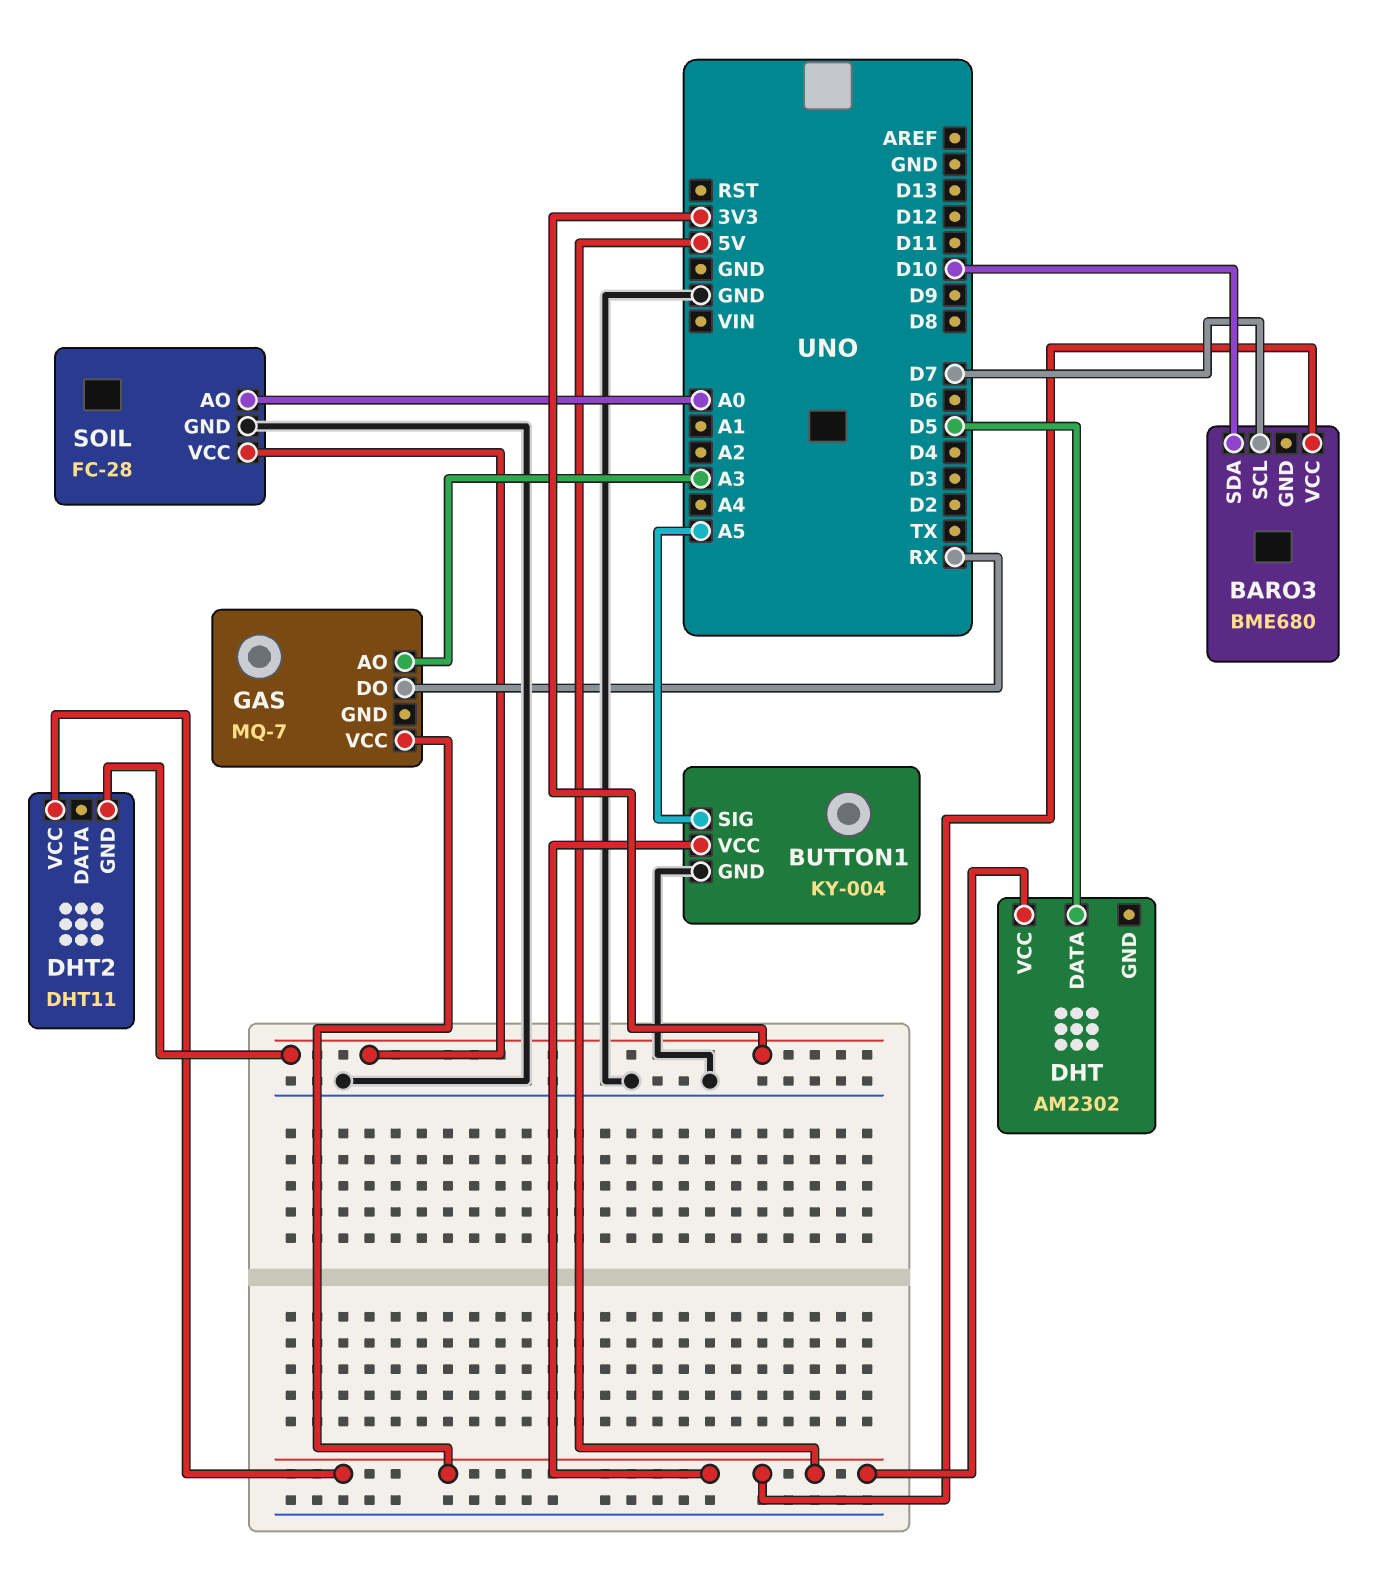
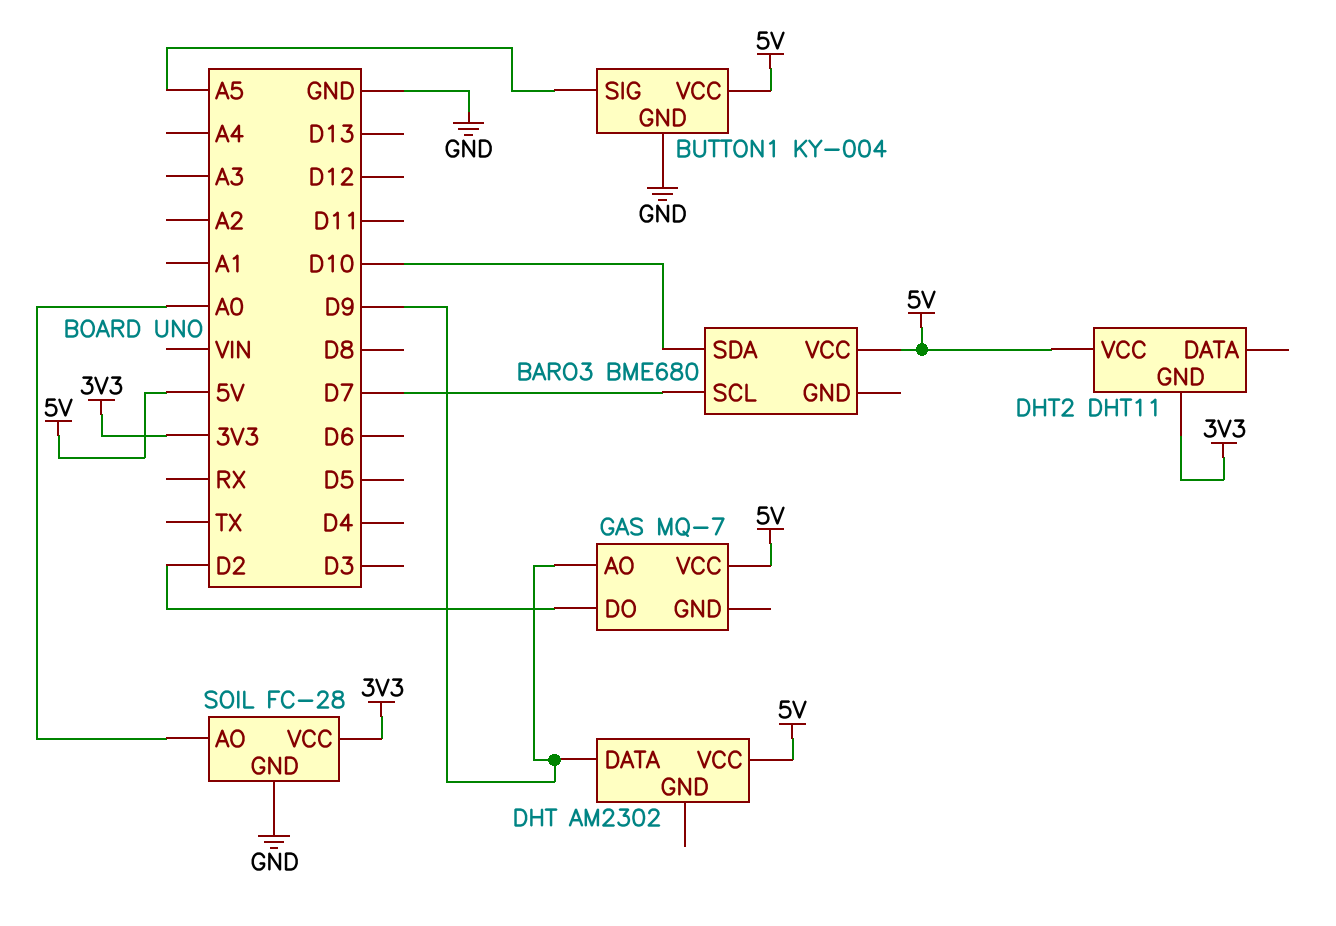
DHT pin DATA: D5 -> D9
GAS pin AO: A3 -> D9
GAS pin DO: RX -> D2

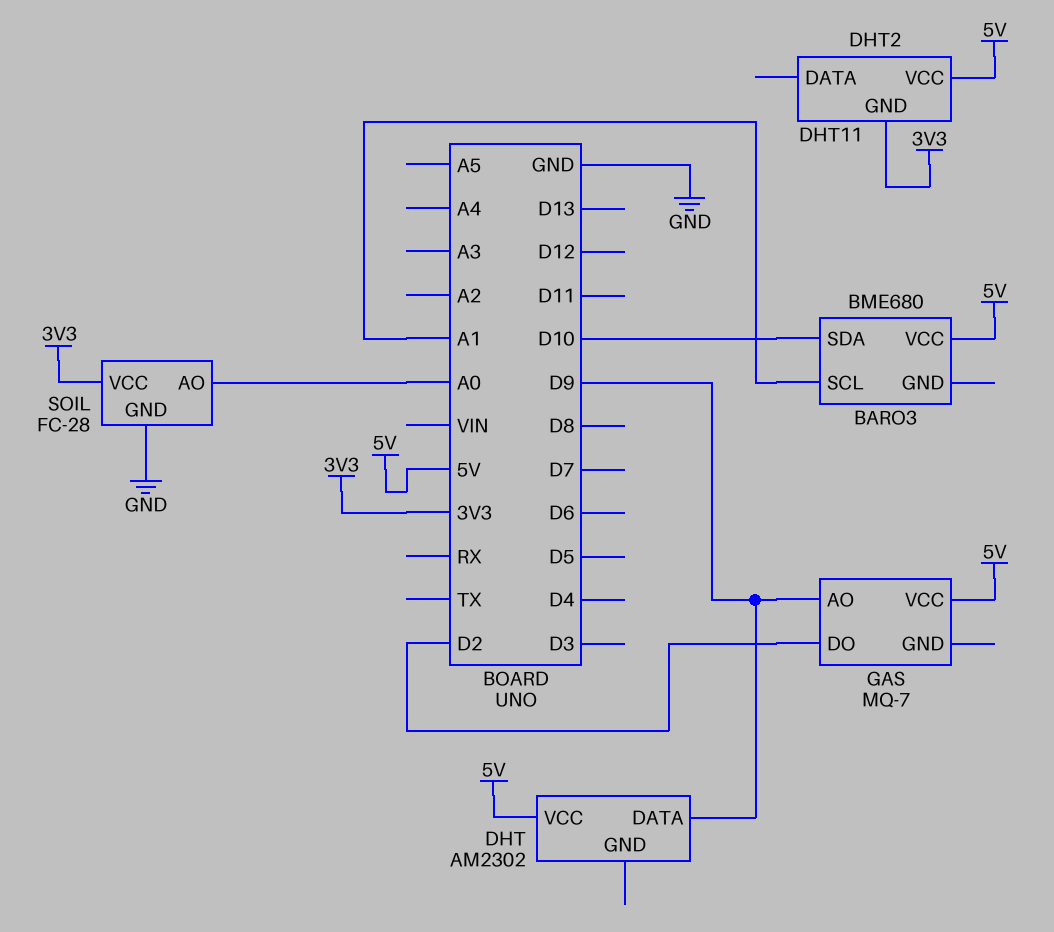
BARO3 pin SCL: D7 -> A1
BUTTON1: KY-004 -> none
BUTTON1 pin GND: GND -> none
BUTTON1 pin SIG: A5 -> none
BUTTON1 pin VCC: 5V -> none

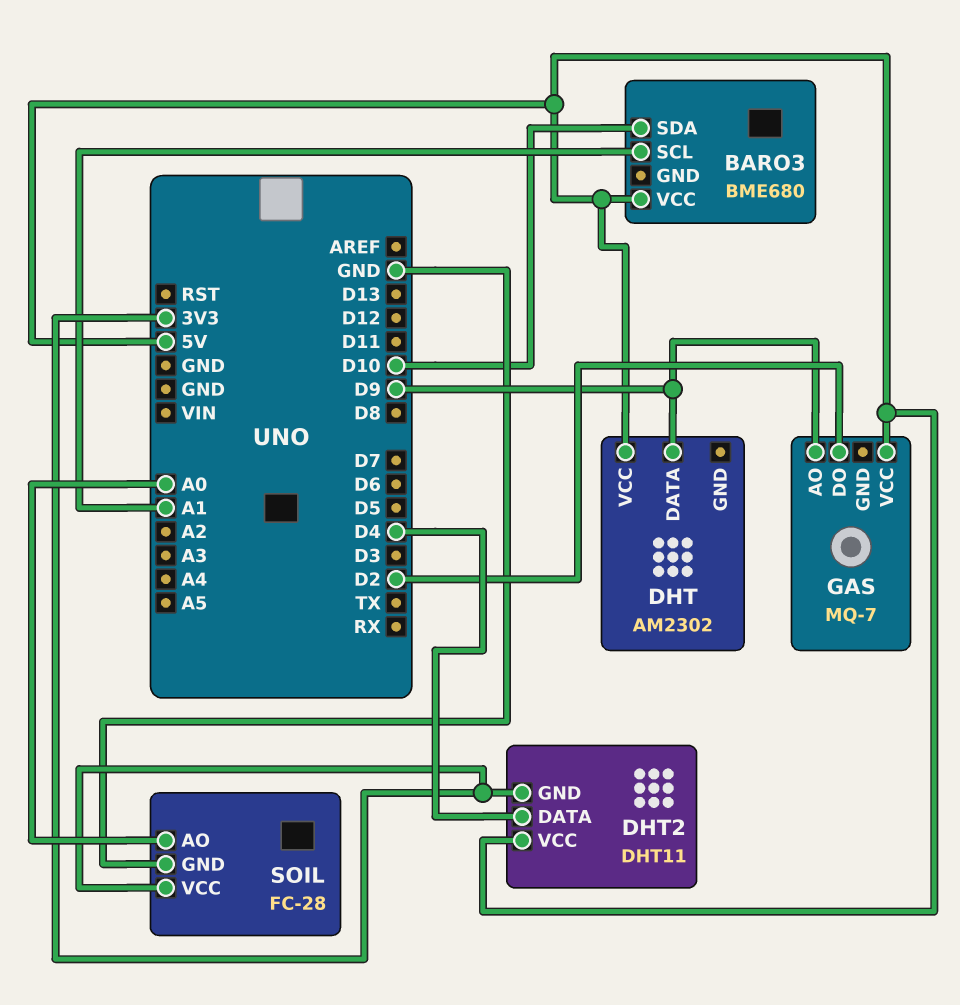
DHT2 pin DATA: none -> D4

